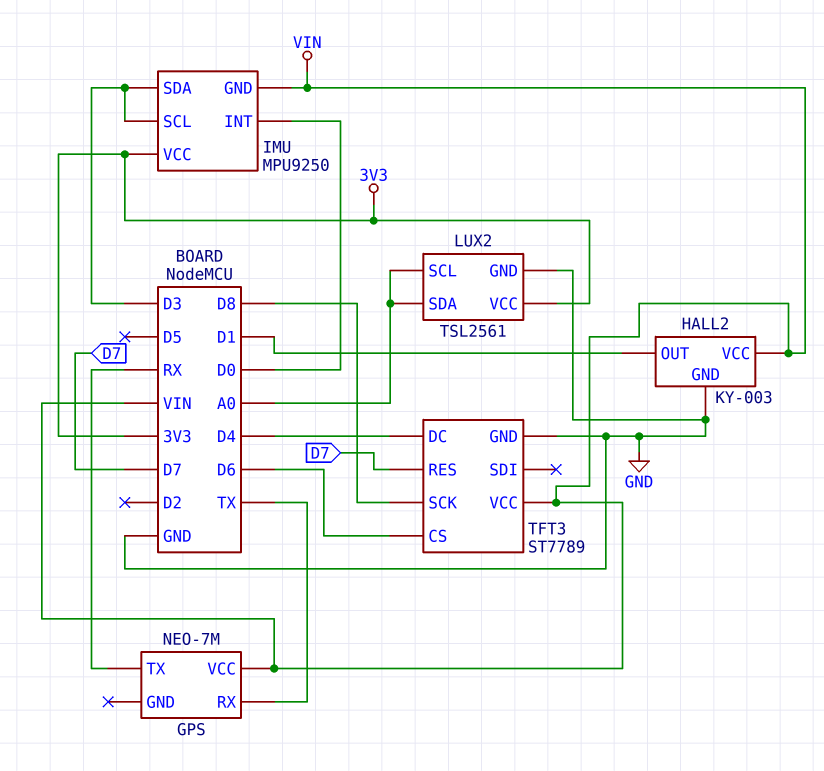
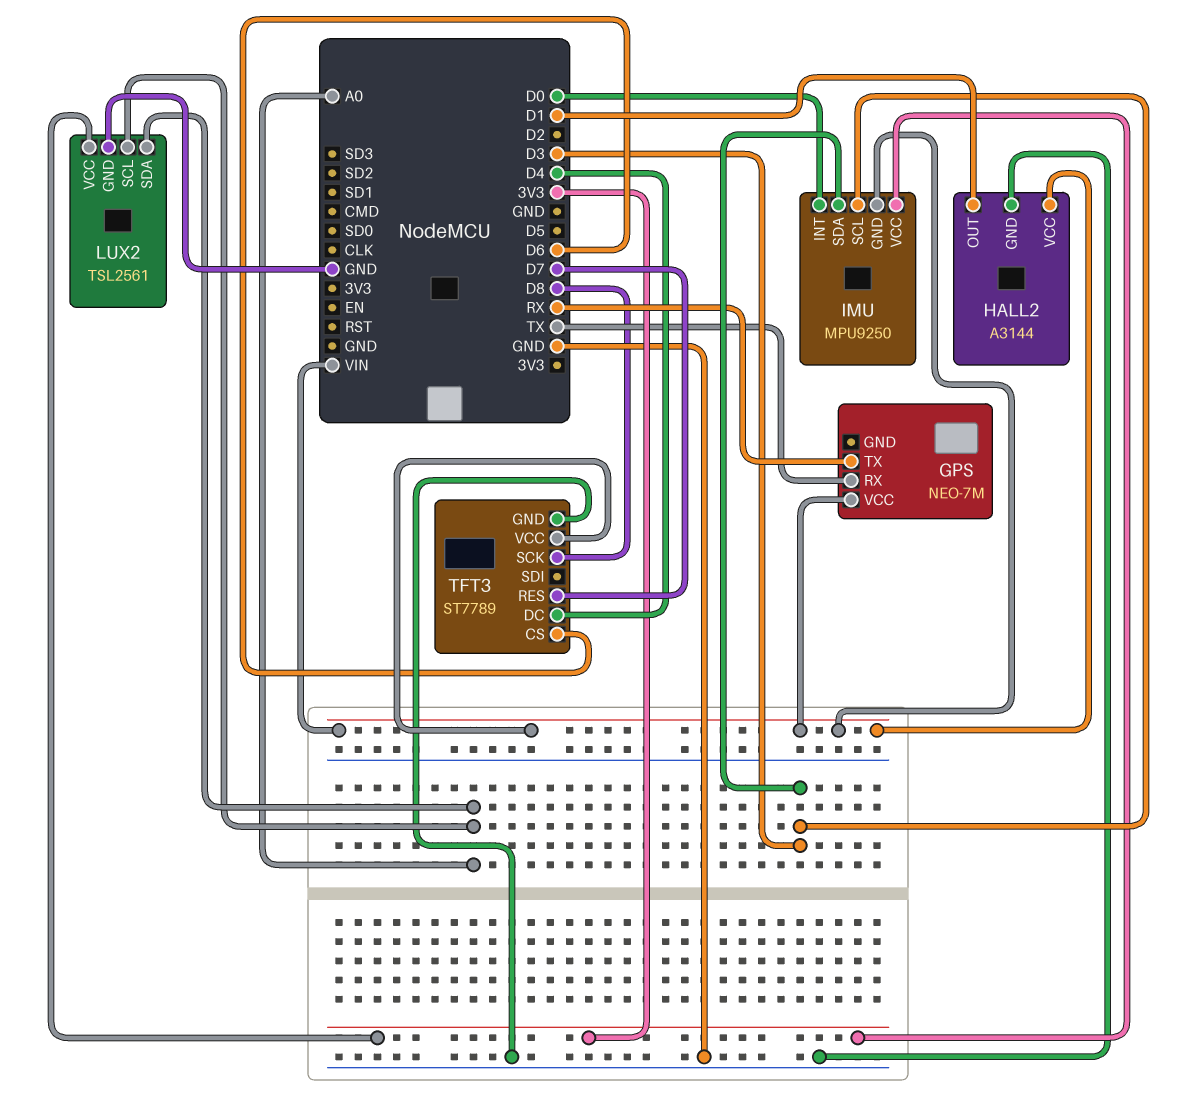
HALL2: KY-003 -> A3144

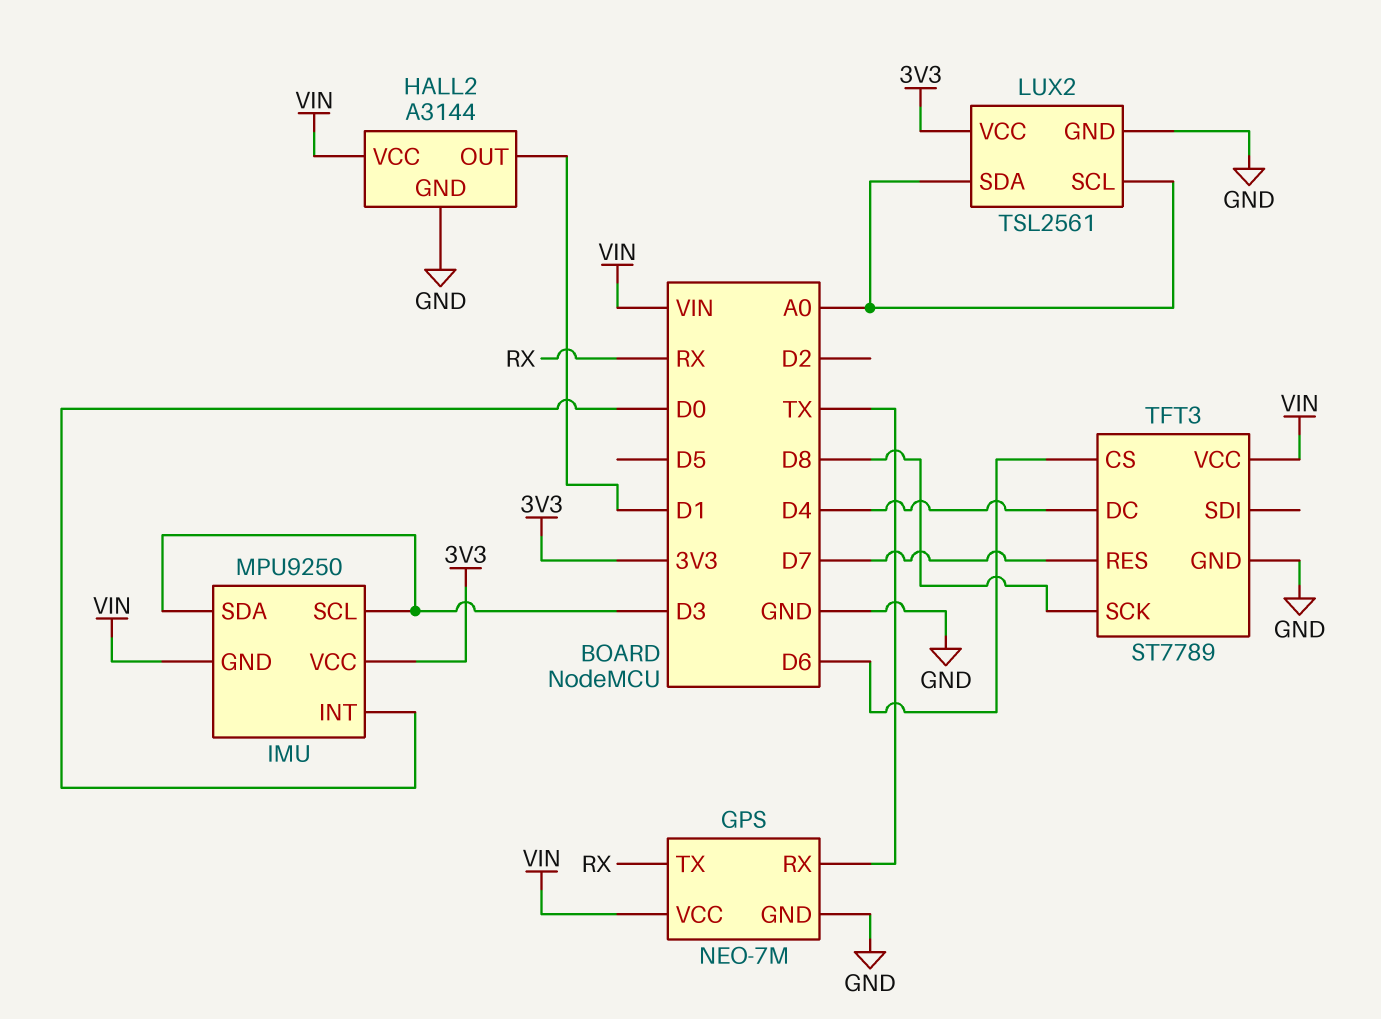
GPS pin GND: none -> GND

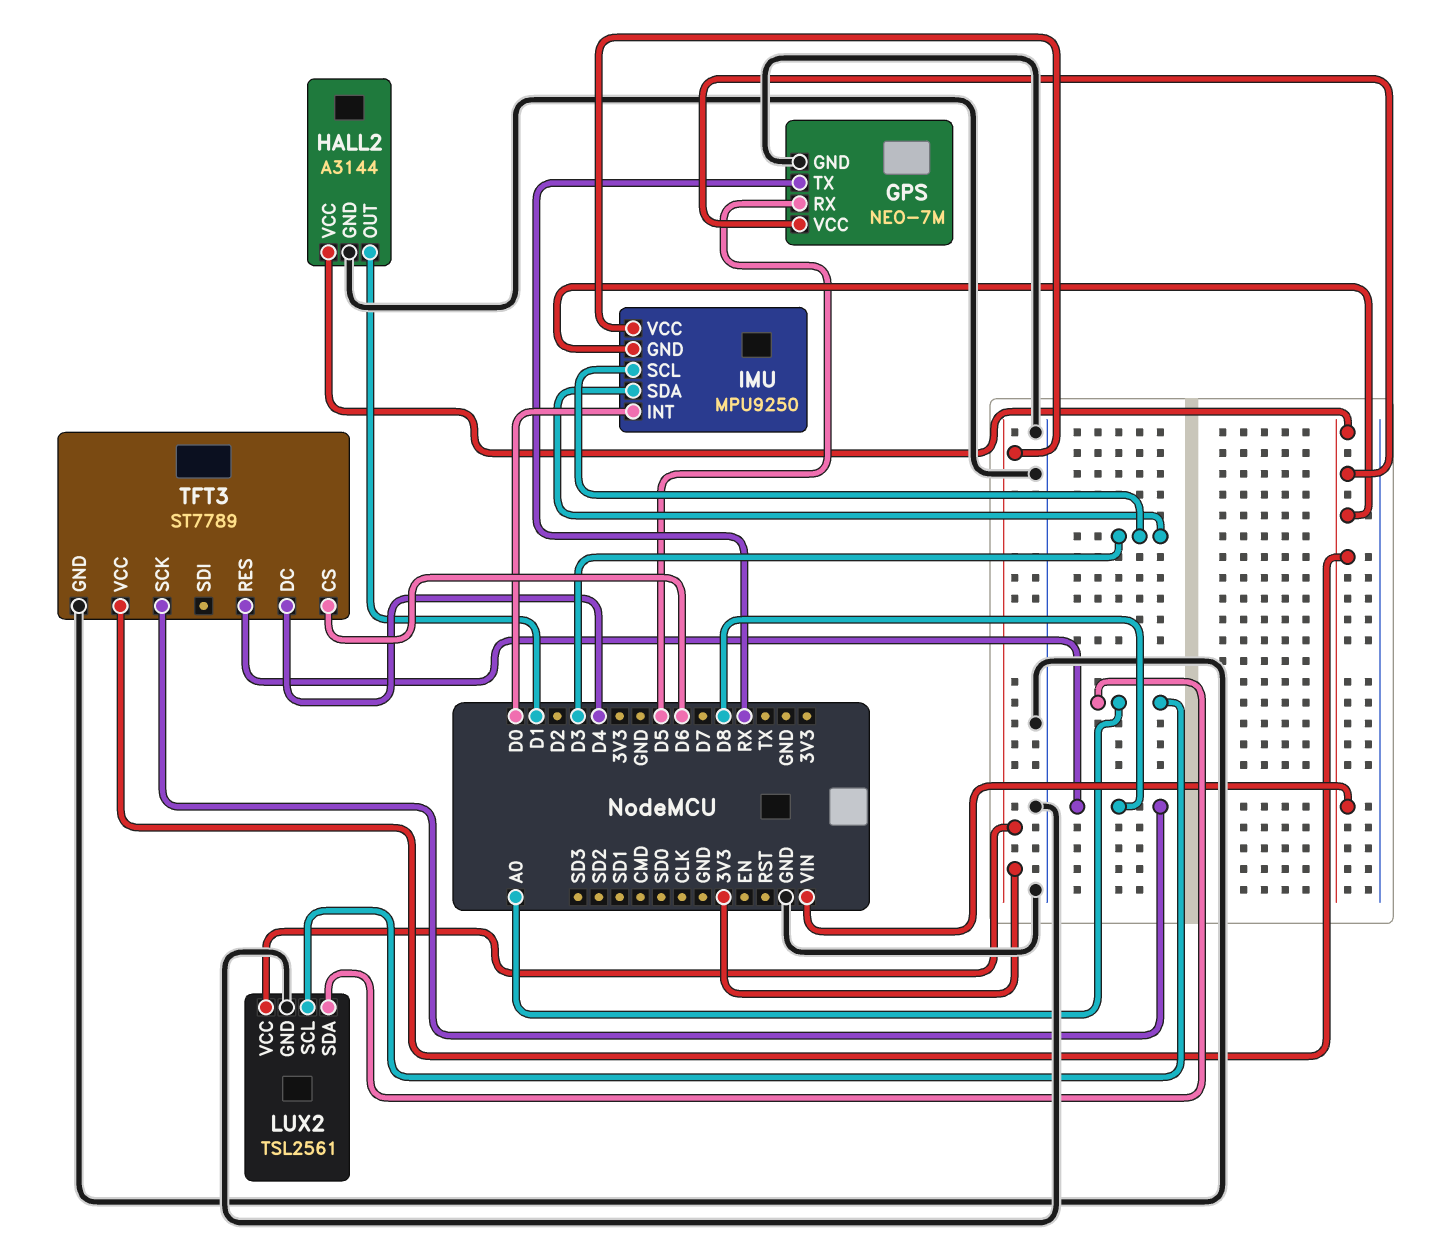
GPS pin RX: TX -> D5
TFT3 pin RES: D7 -> D8

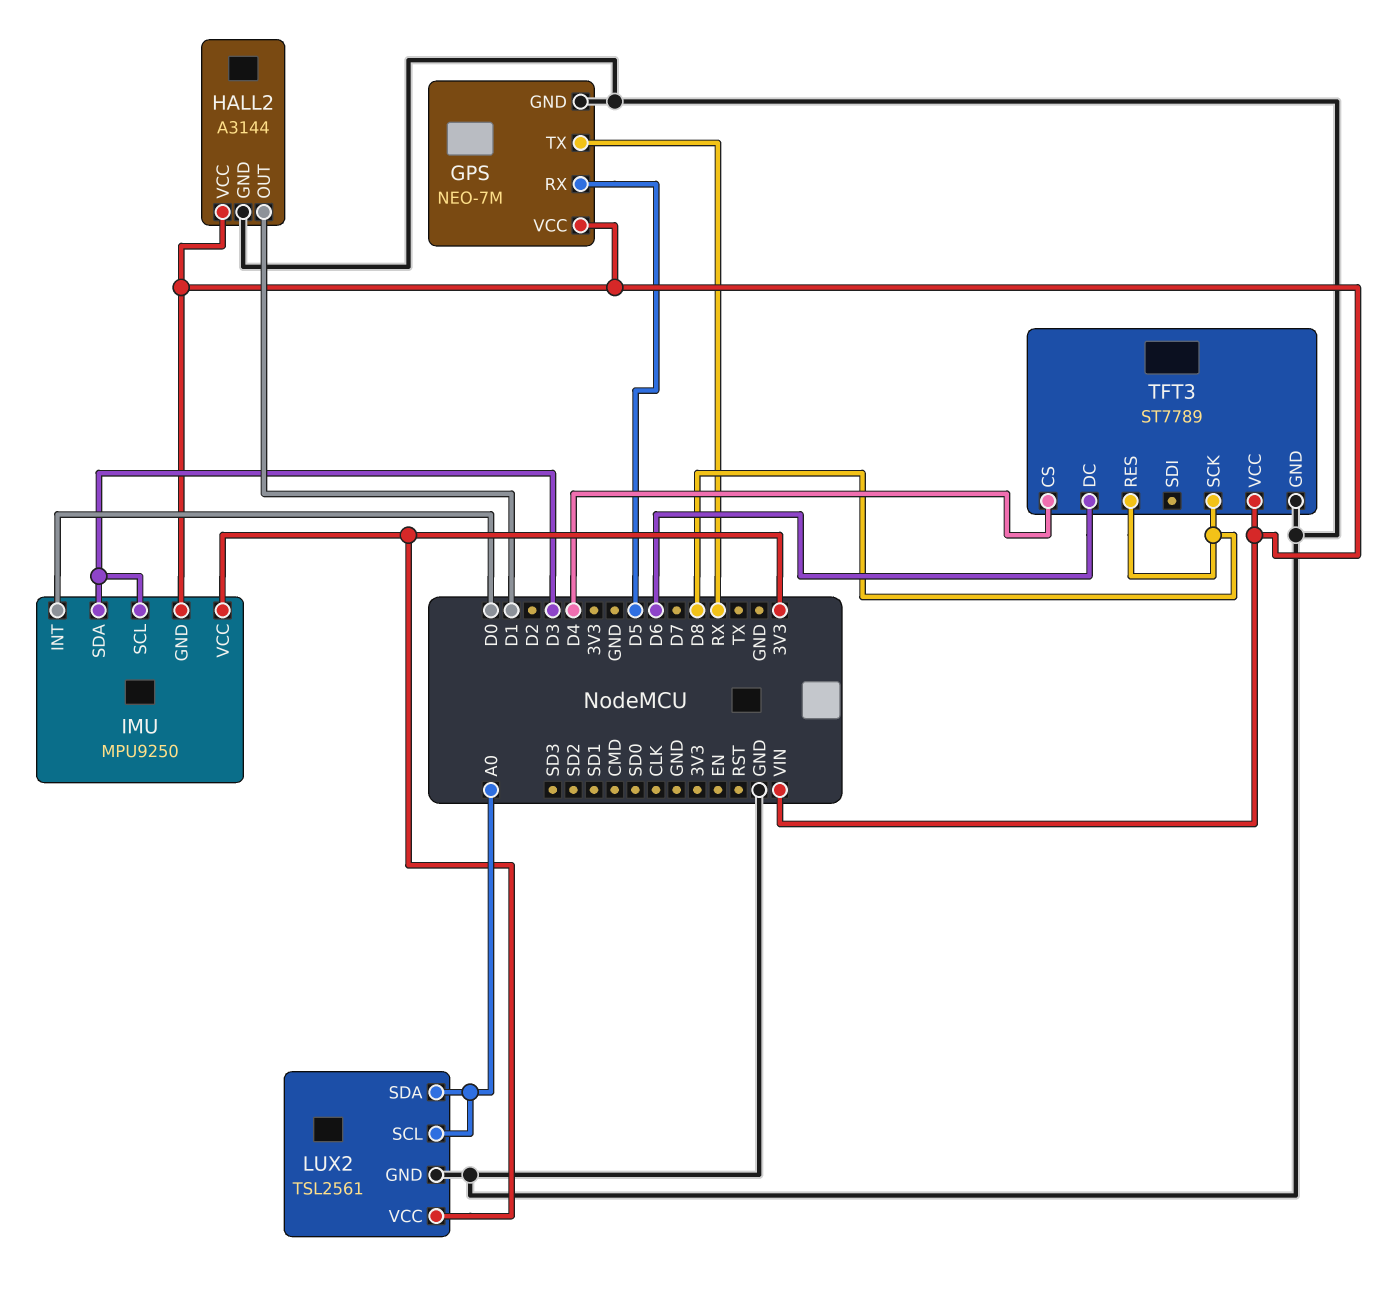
TFT3 pin CS: D6 -> D4
TFT3 pin DC: D4 -> D6

